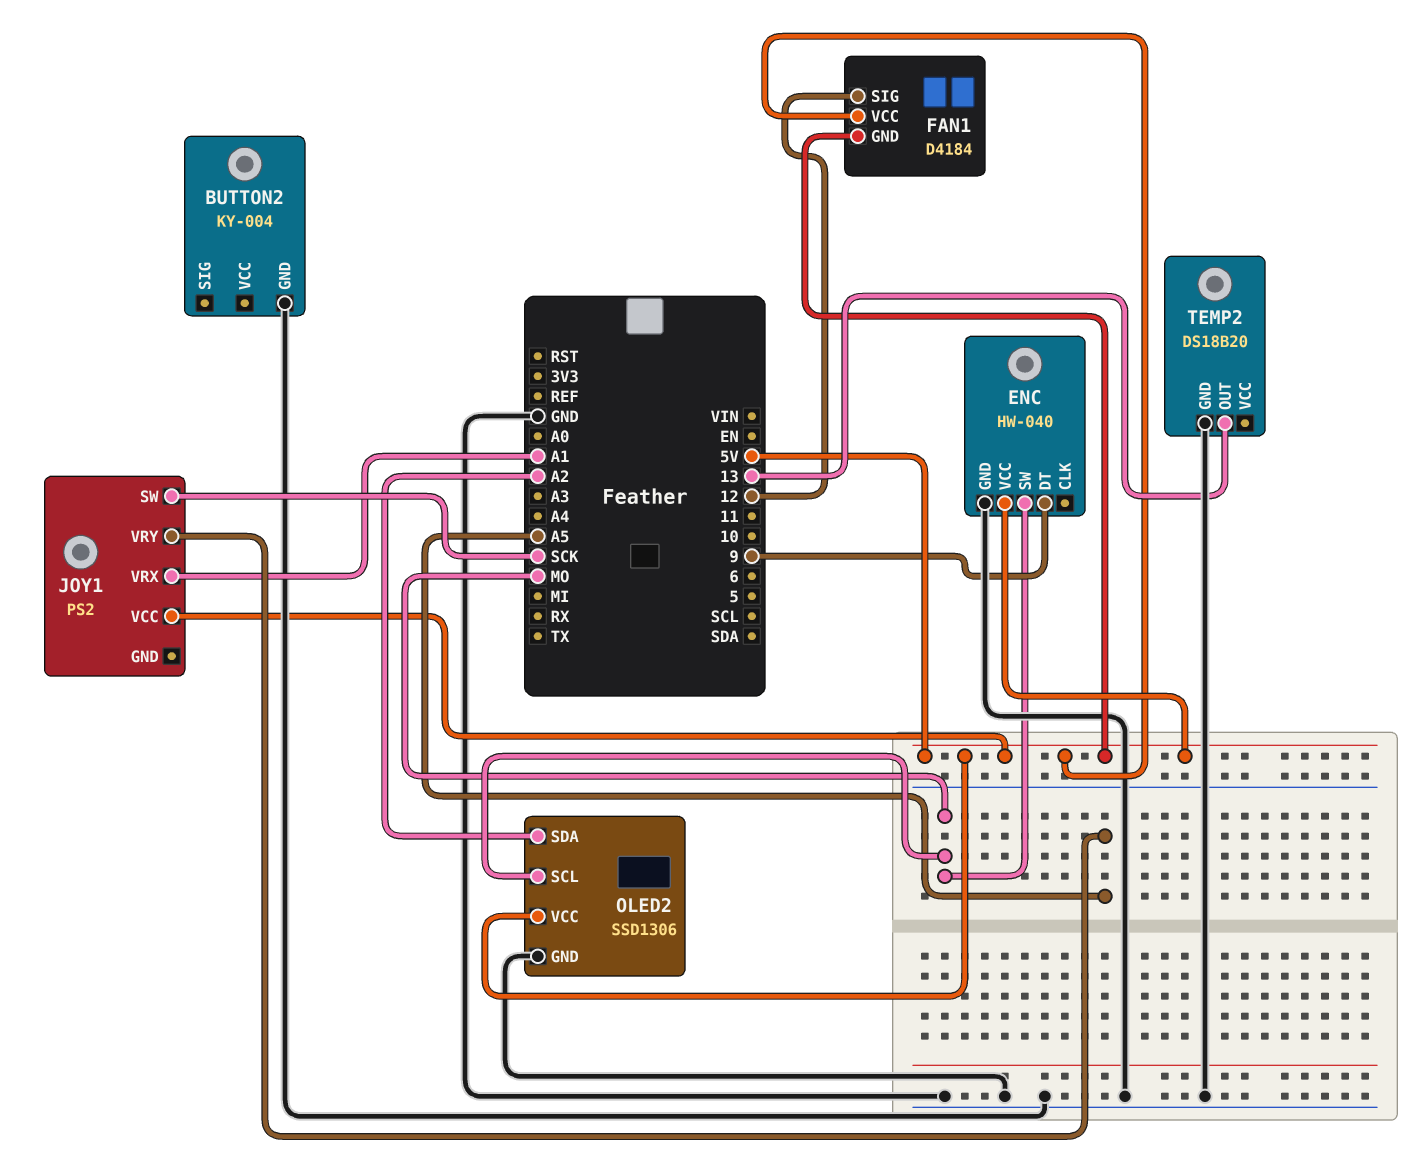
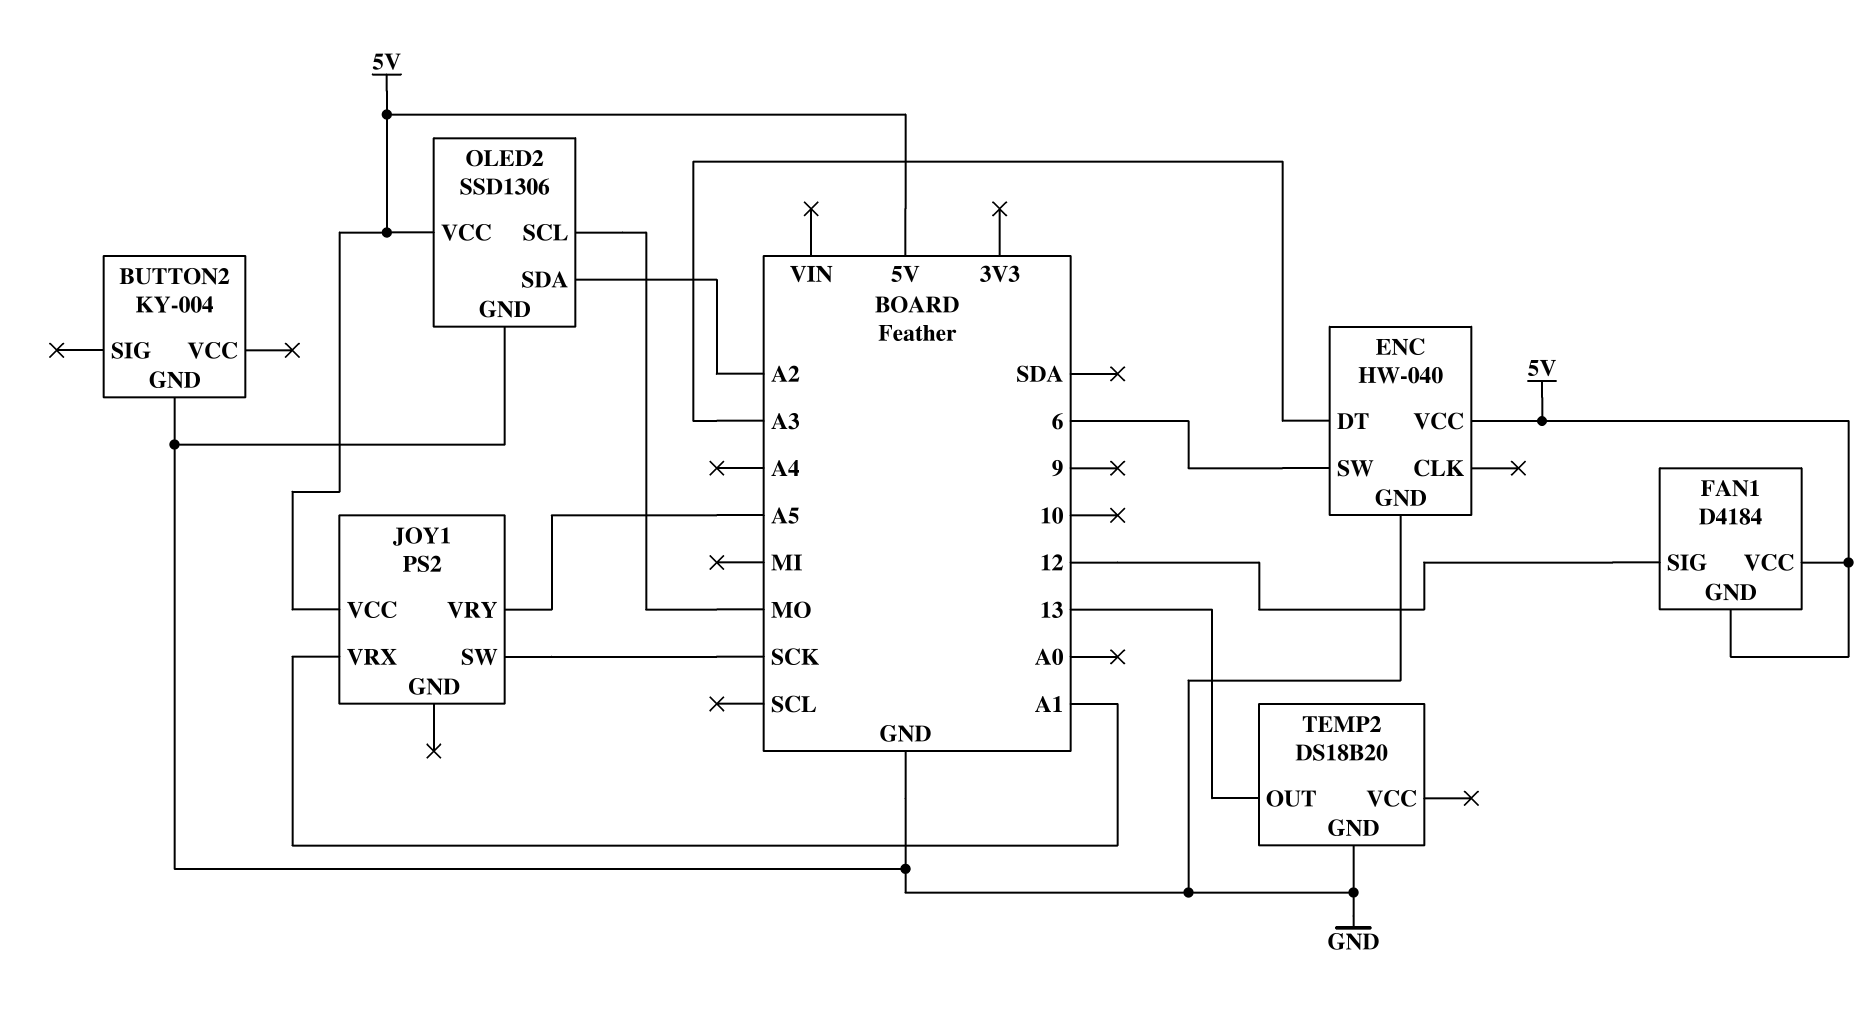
ENC pin DT: 9 -> A3
ENC pin SW: MO -> 6

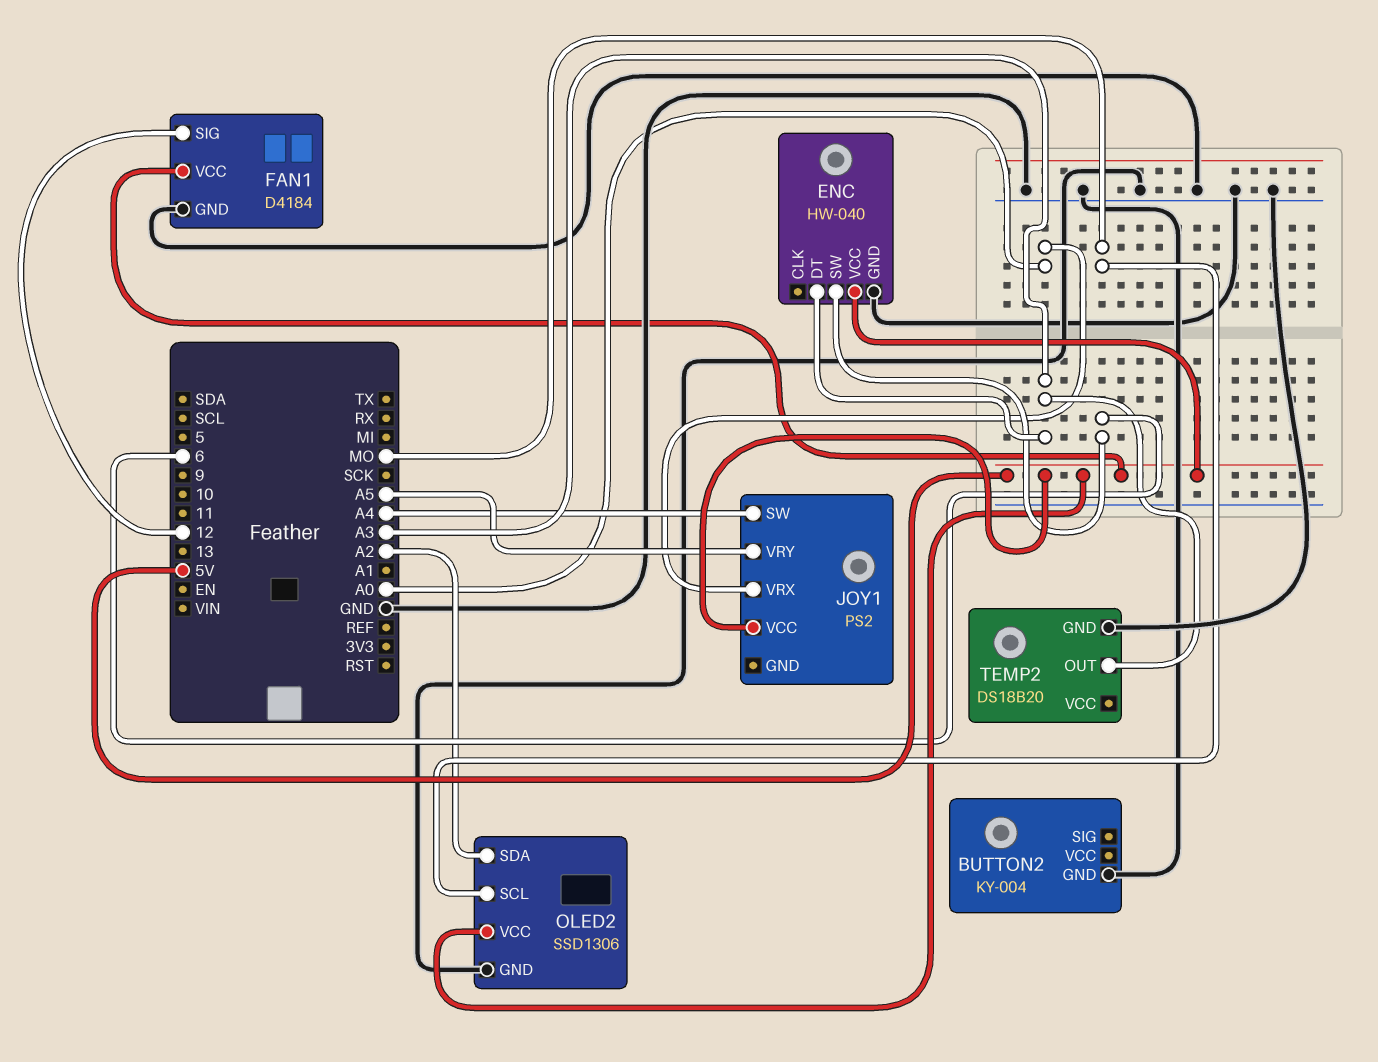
FAN1 pin GND: 5V -> GND
JOY1 pin SW: SCK -> A4
JOY1 pin VRX: A1 -> A0
TEMP2 pin OUT: 13 -> A3

